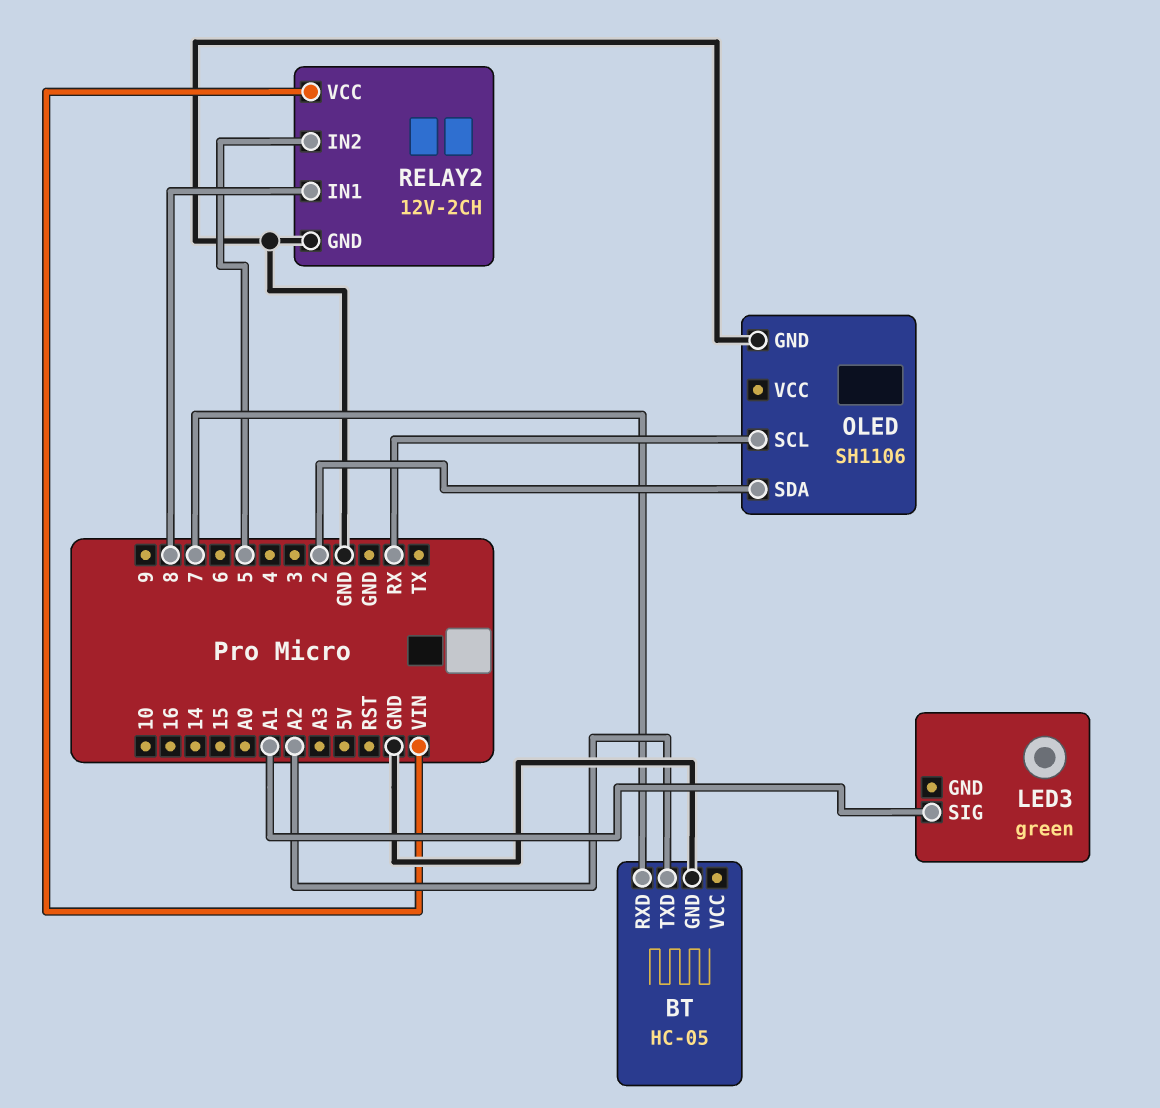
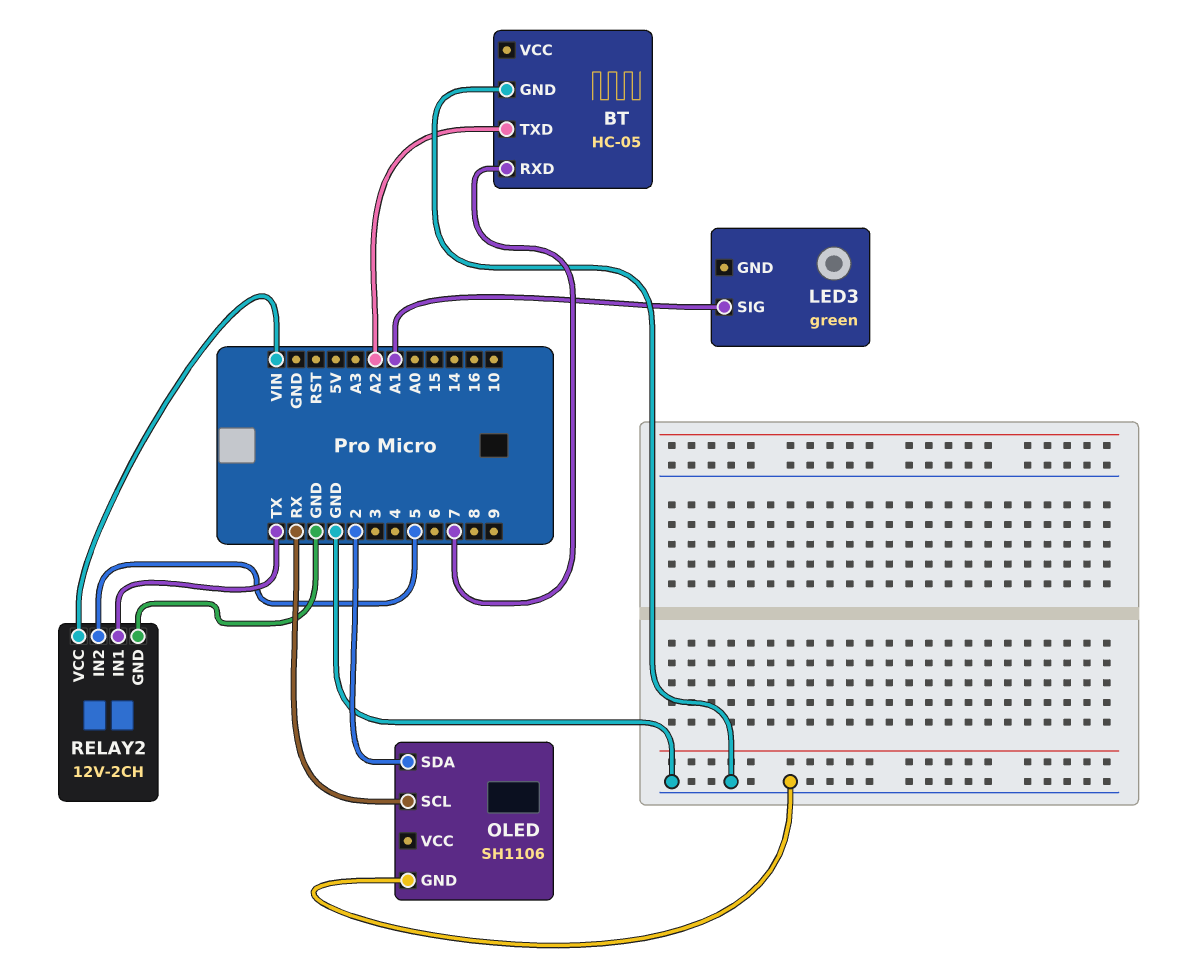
RELAY2 pin IN1: 8 -> TX

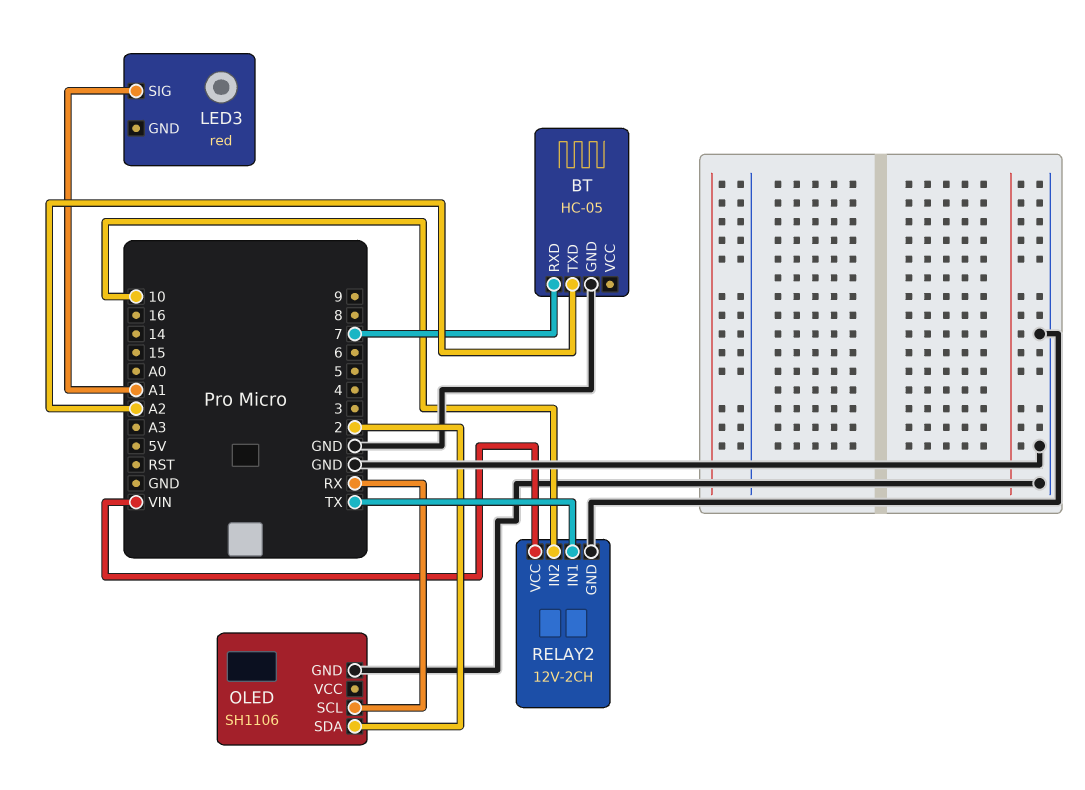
LED3: green -> red
RELAY2 pin IN2: 5 -> 10

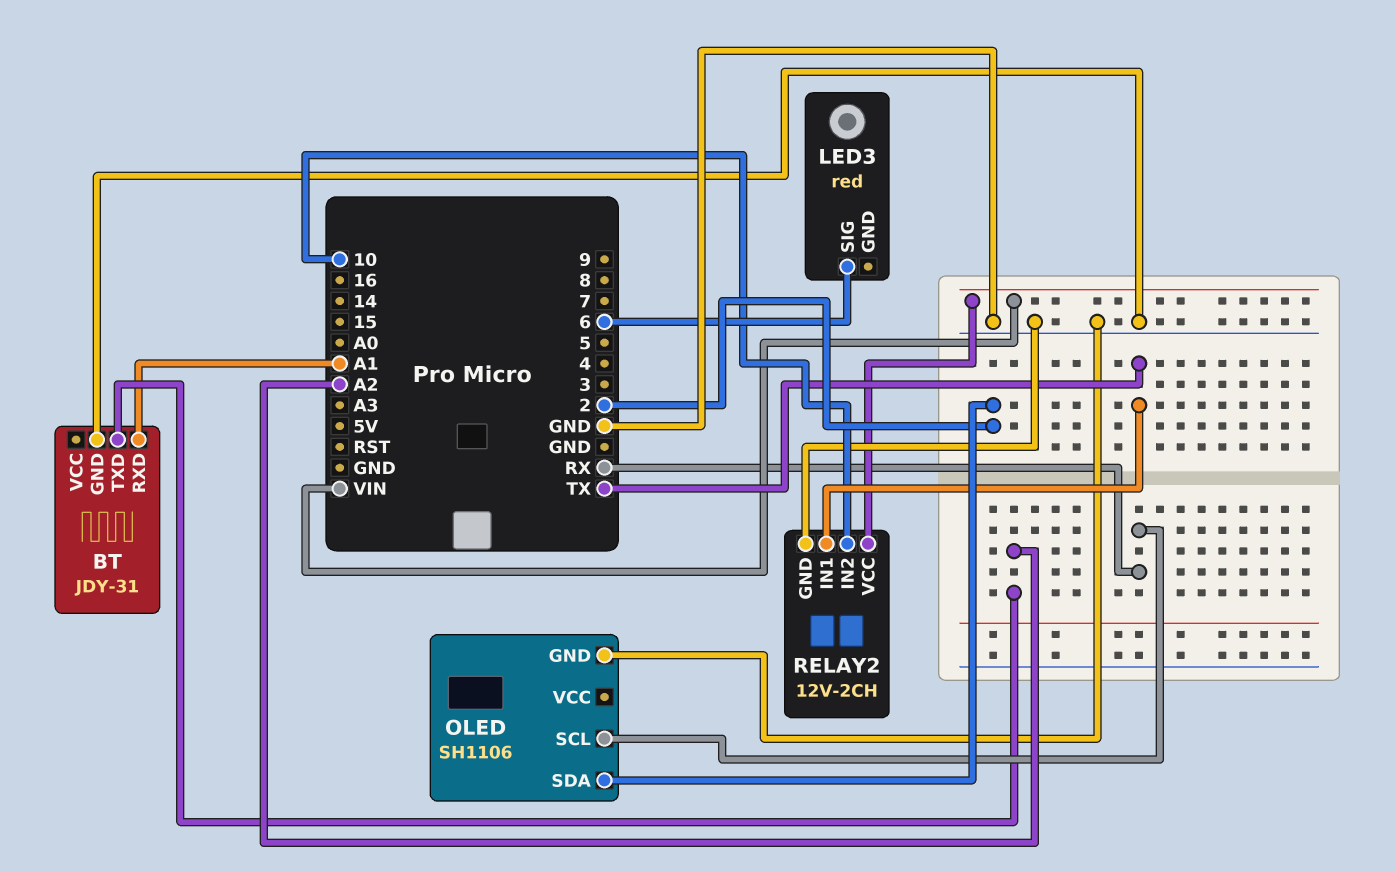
BT: HC-05 -> JDY-31
BT pin RXD: 7 -> A1
LED3 pin SIG: A1 -> 6

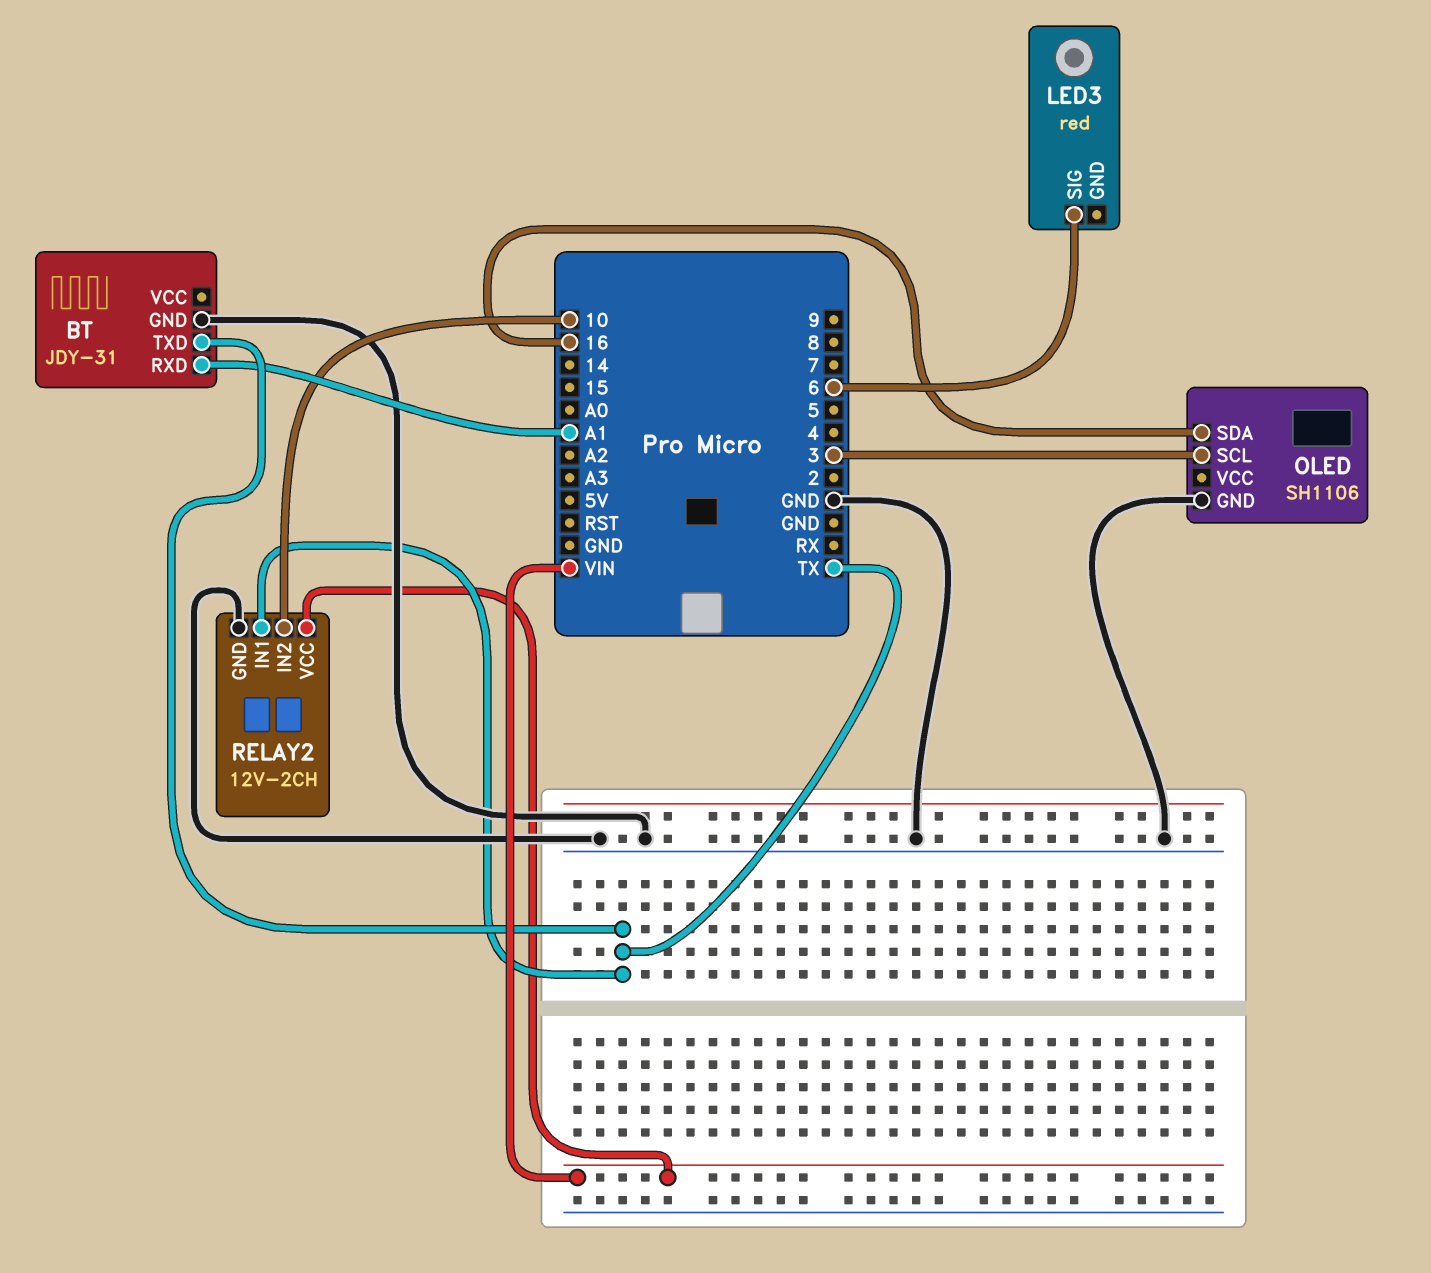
BT pin TXD: A2 -> TX
OLED pin SCL: RX -> 3
OLED pin SDA: 2 -> 16

